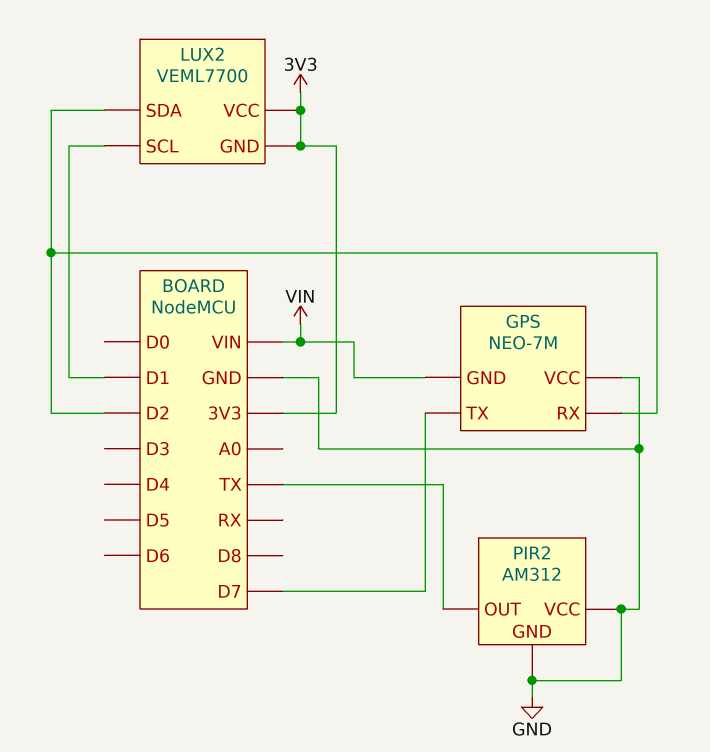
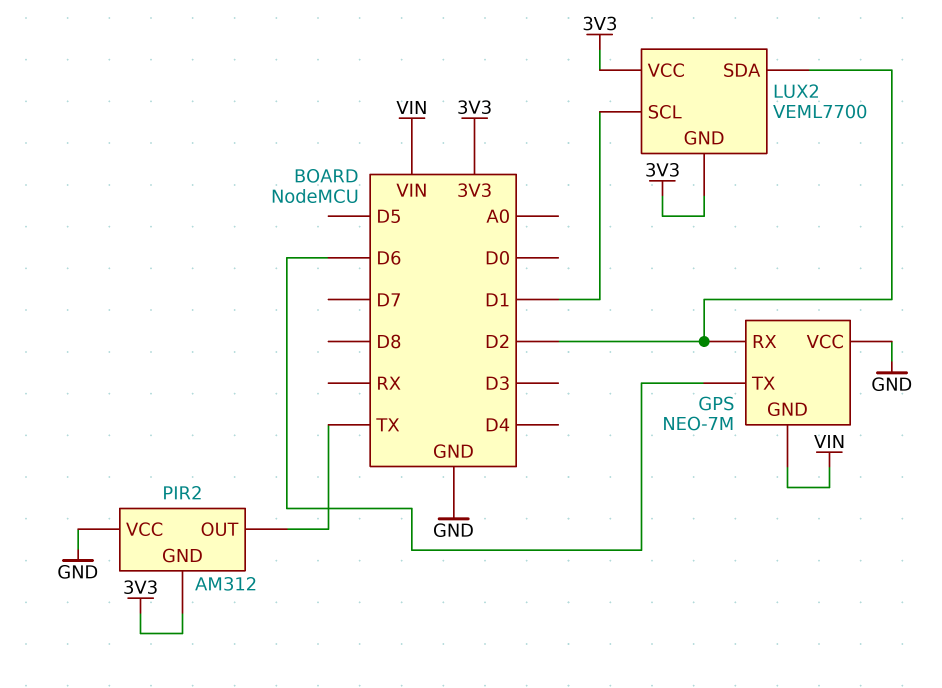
GPS pin TX: D7 -> D6
PIR2 pin GND: GND -> 3V3

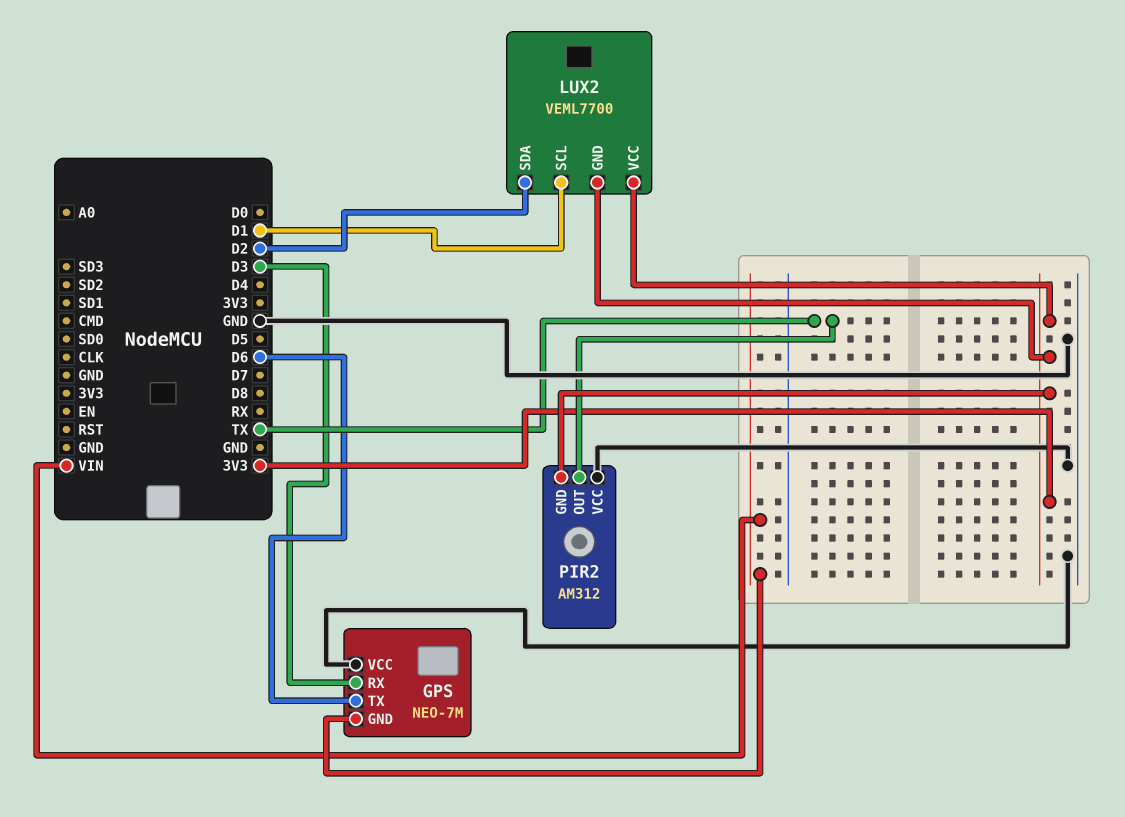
GPS pin RX: D2 -> D3

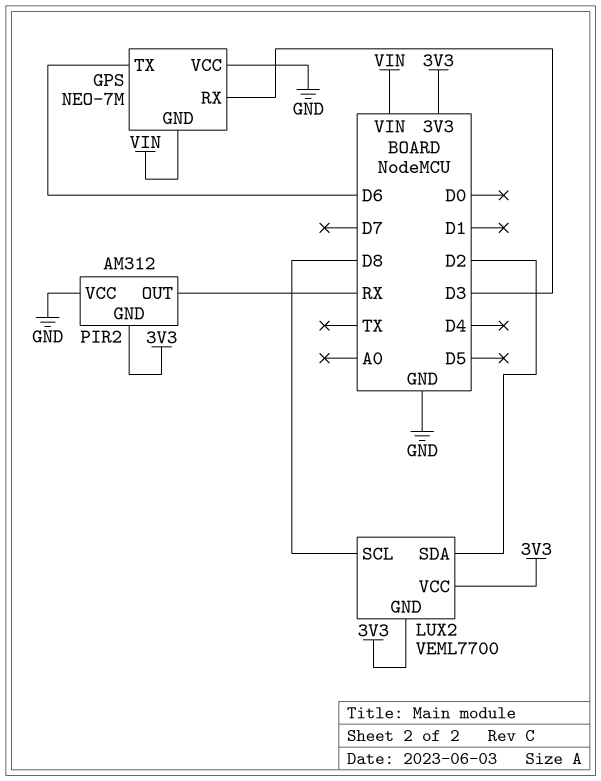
LUX2 pin SCL: D1 -> D8
PIR2 pin OUT: TX -> RX

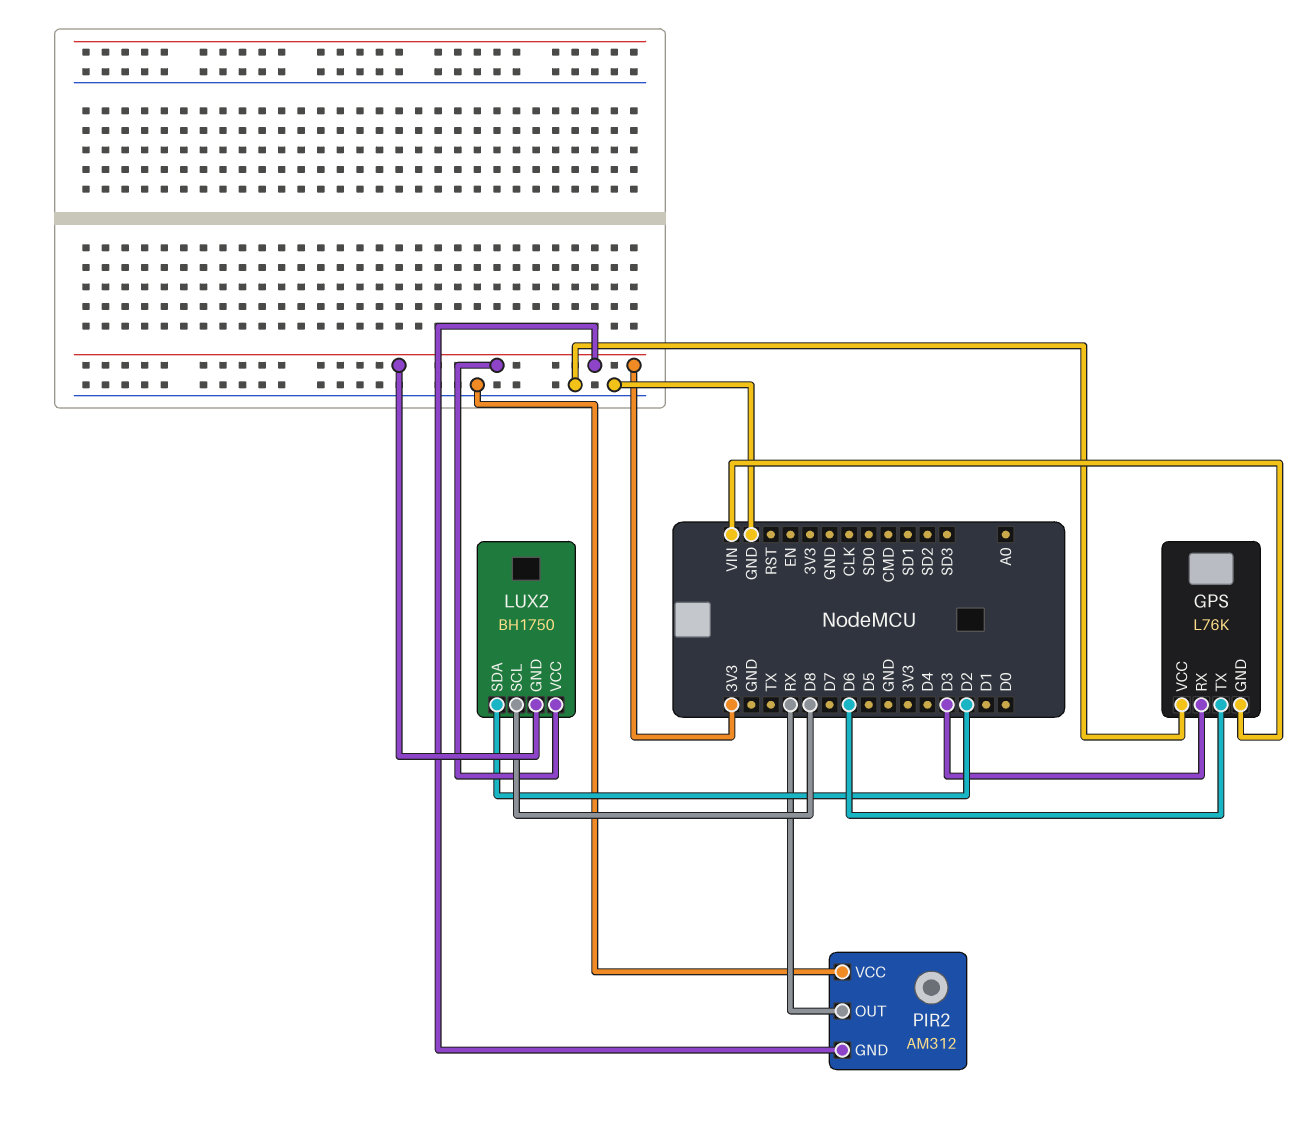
GPS: NEO-7M -> L76K
LUX2: VEML7700 -> BH1750

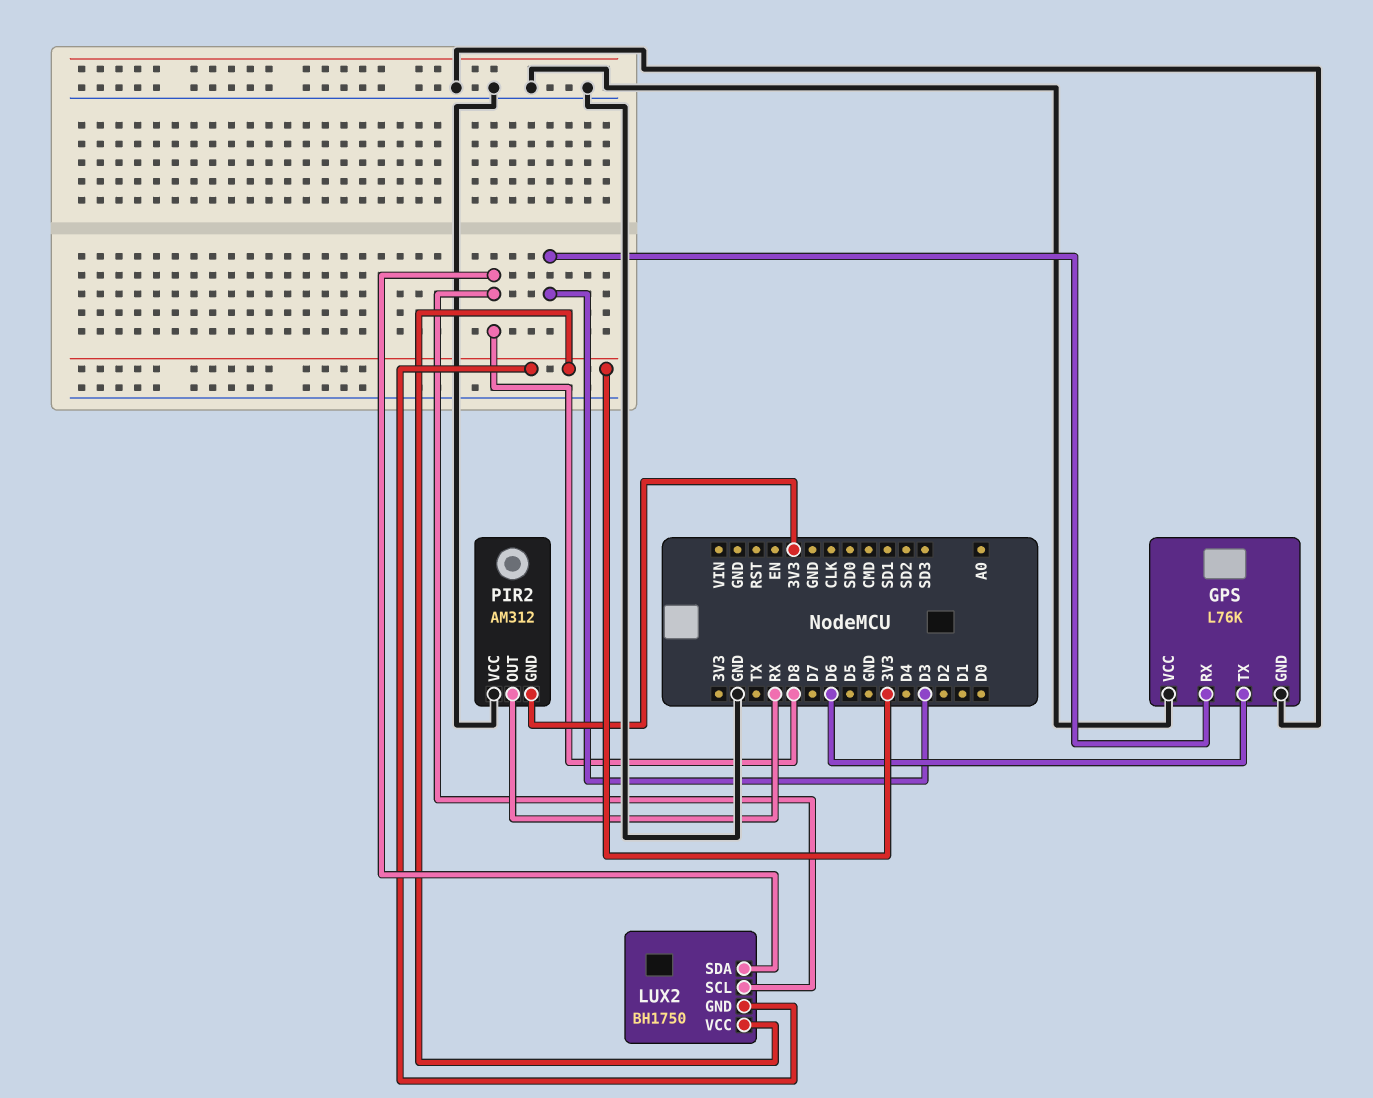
GPS pin GND: VIN -> GND
LUX2 pin SDA: D2 -> D8

